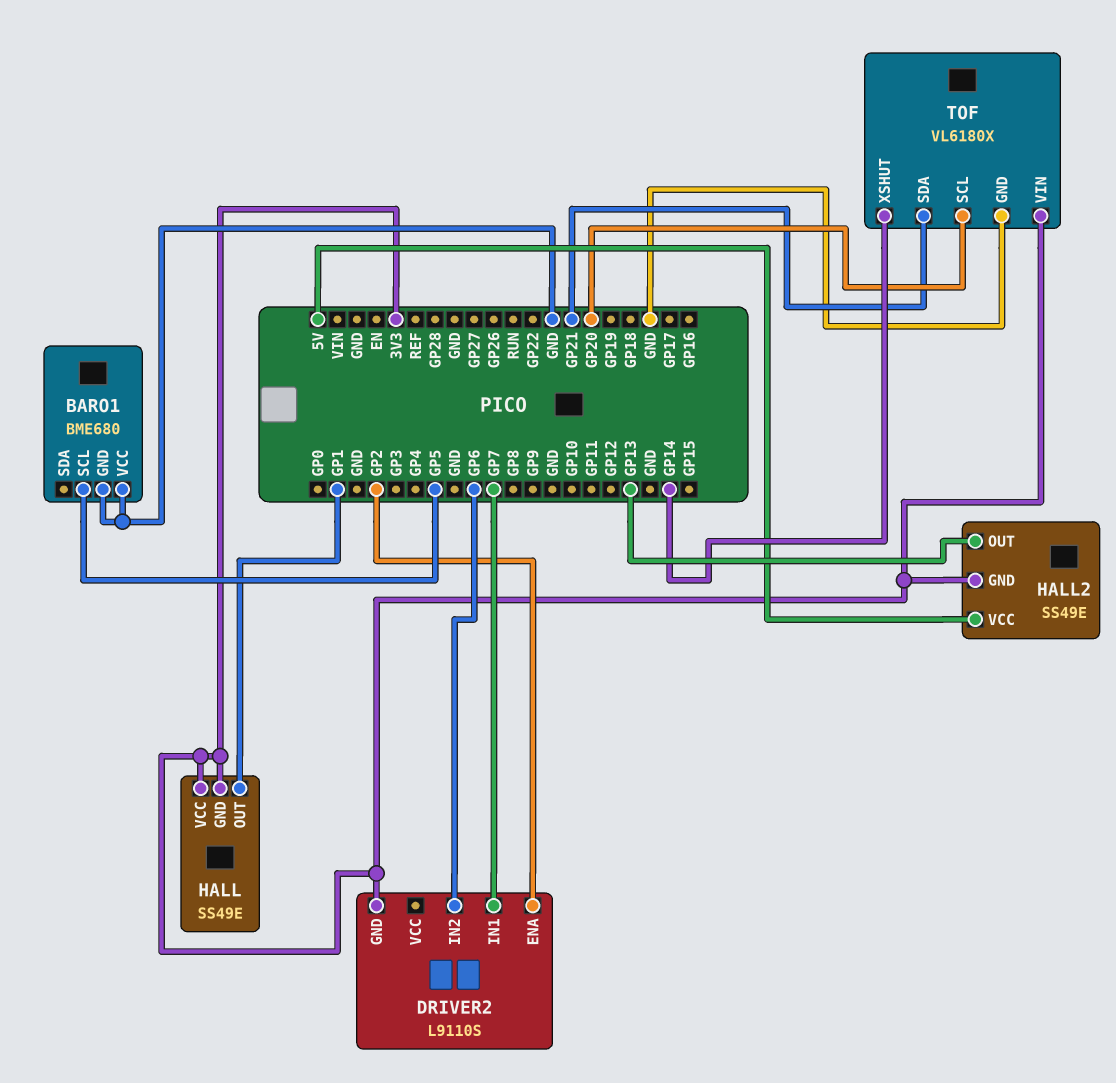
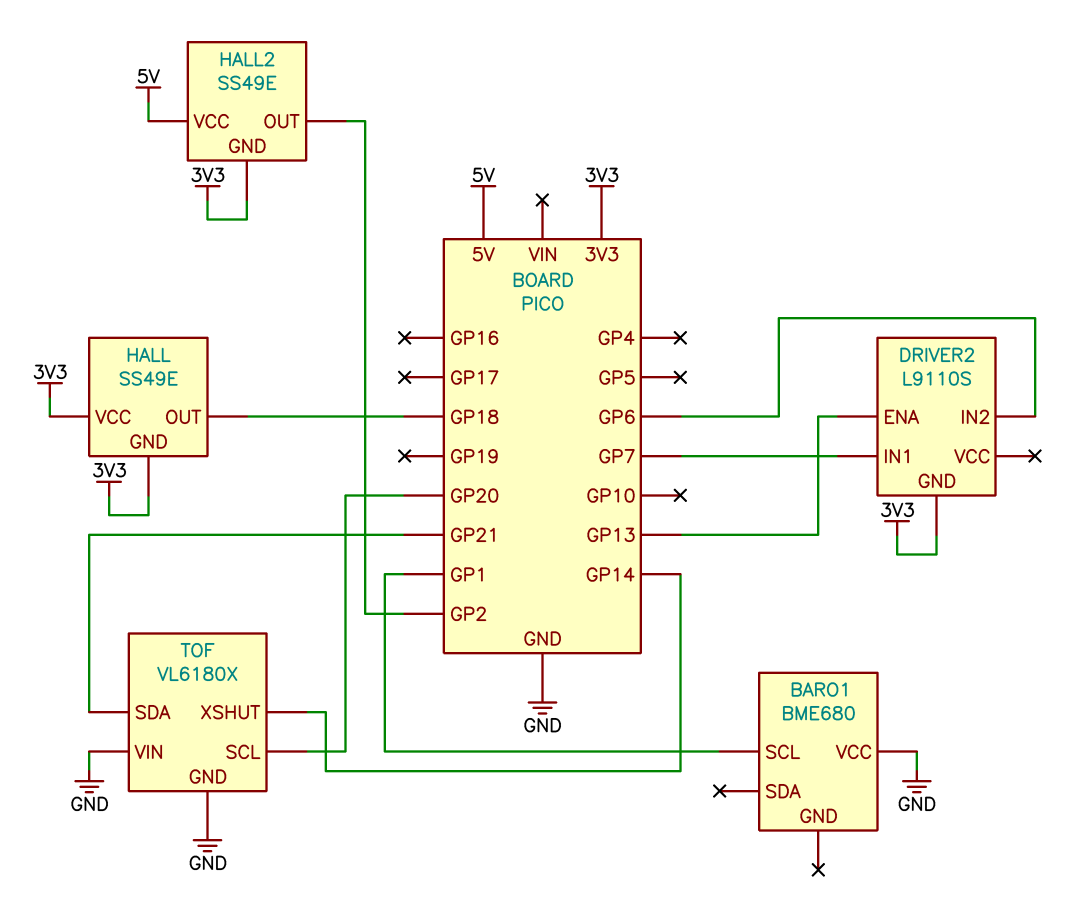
BARO1 pin GND: GND -> none
BARO1 pin SCL: GP5 -> GP1
DRIVER2 pin ENA: GP2 -> GP13
HALL pin OUT: GP1 -> GP18
HALL2 pin OUT: GP13 -> GP2
TOF pin VIN: 3V3 -> GND

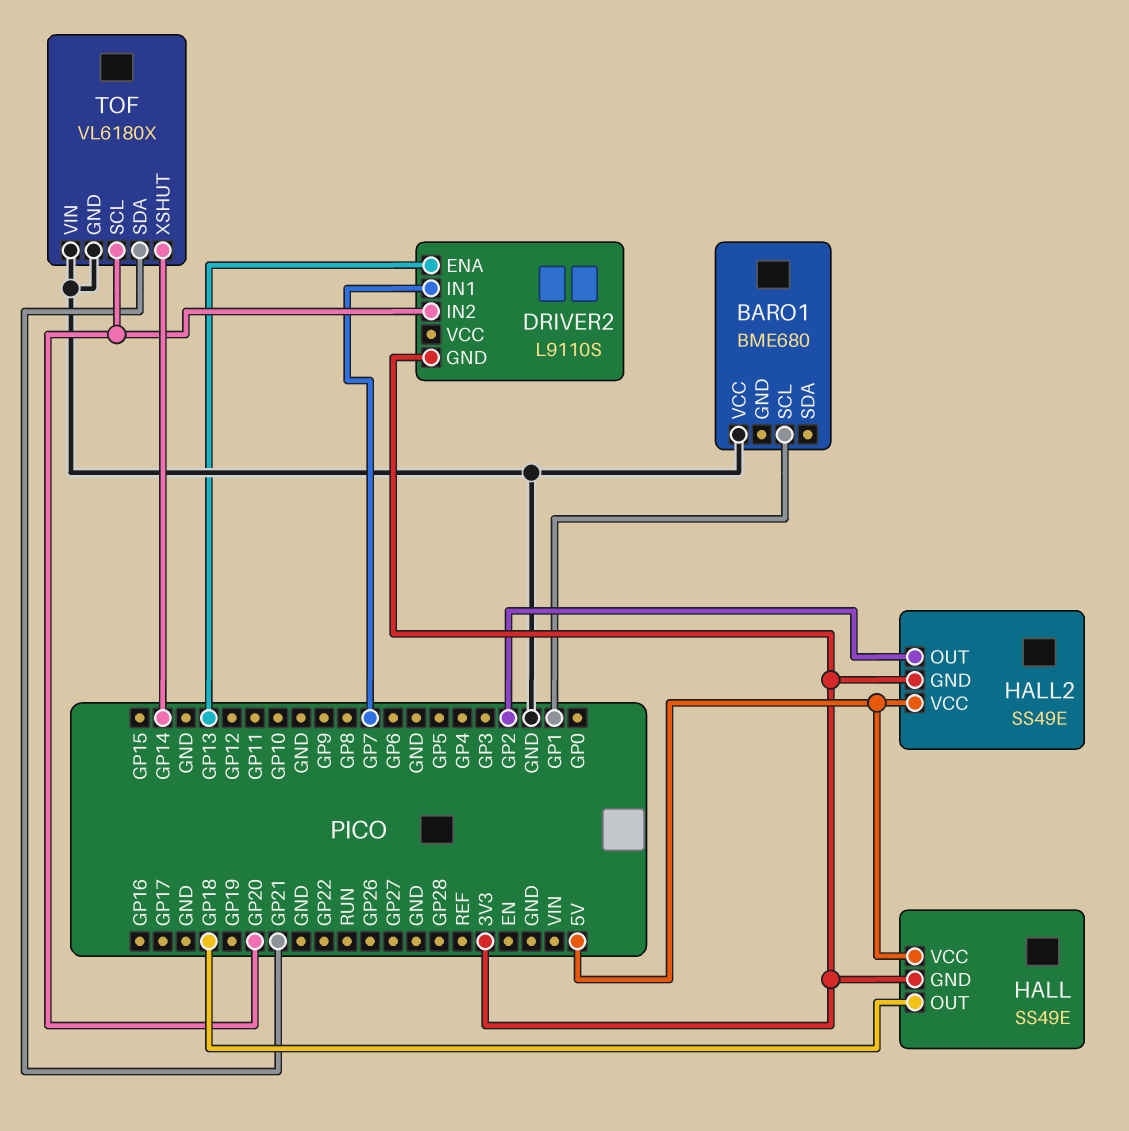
DRIVER2 pin IN2: GP6 -> GP20
HALL pin VCC: 3V3 -> 5V

